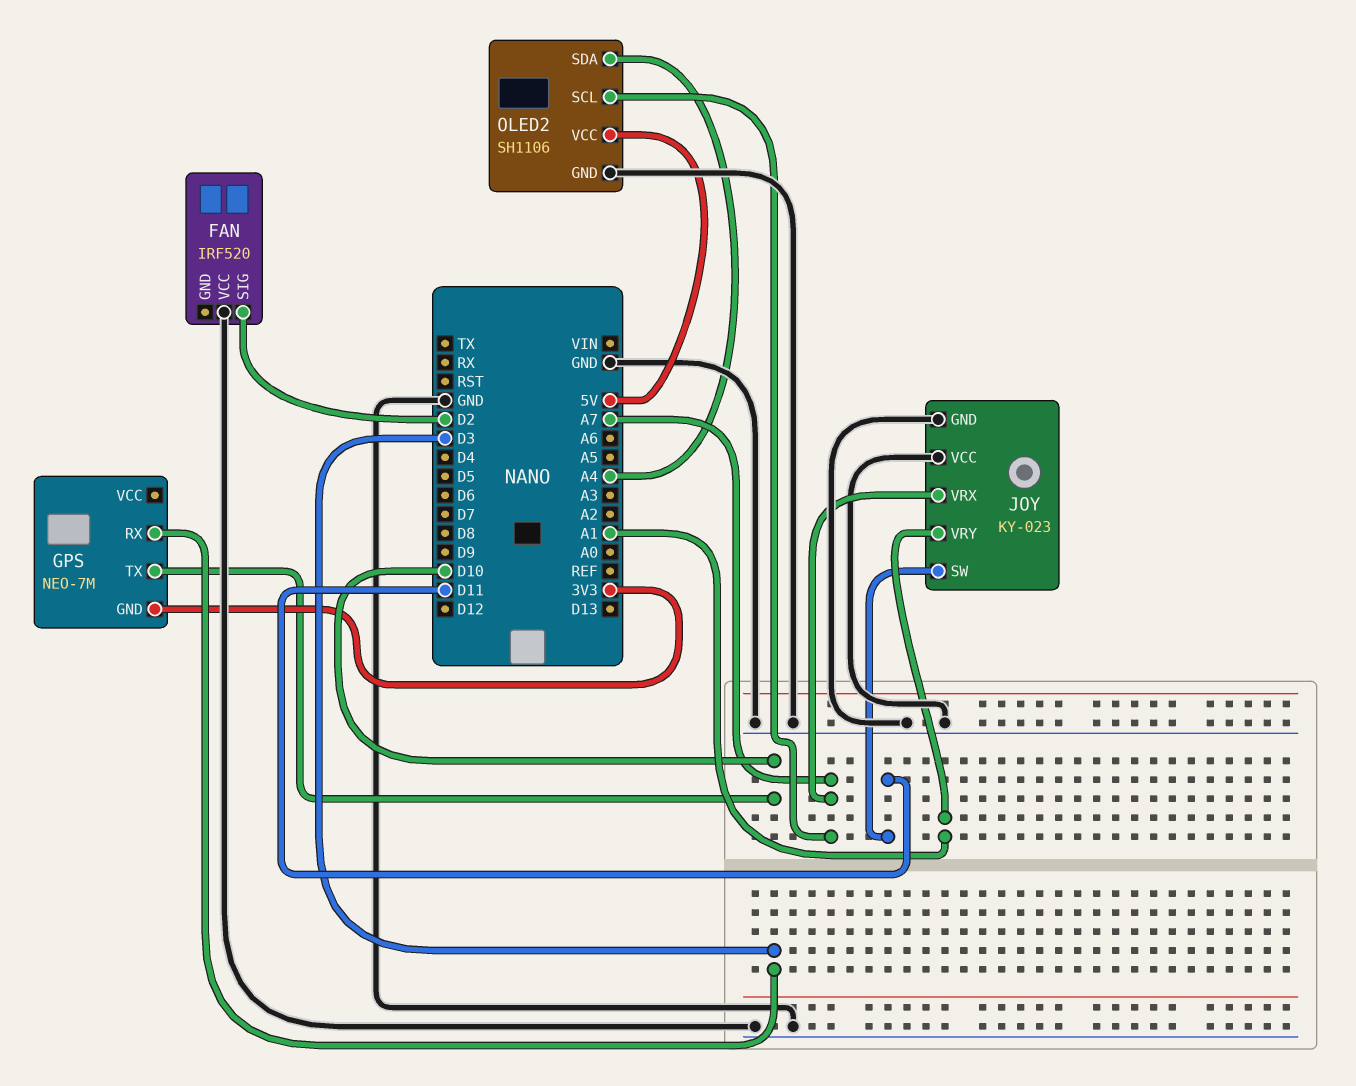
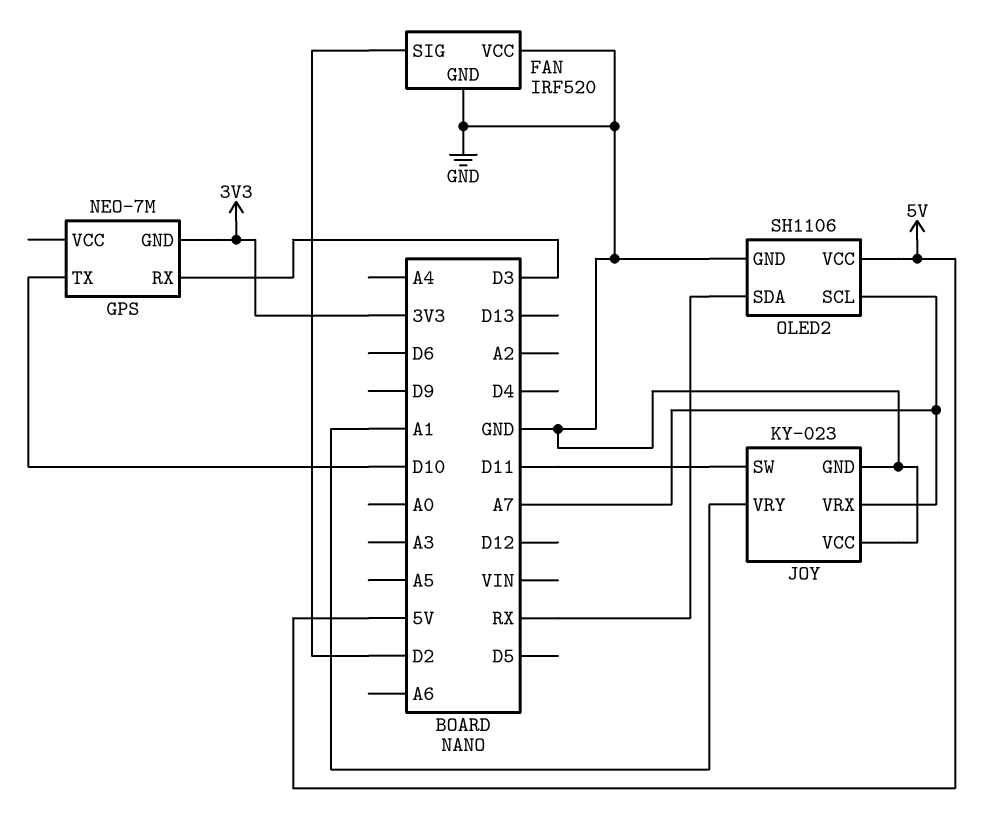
FAN pin GND: none -> GND
OLED2 pin SDA: A4 -> RX

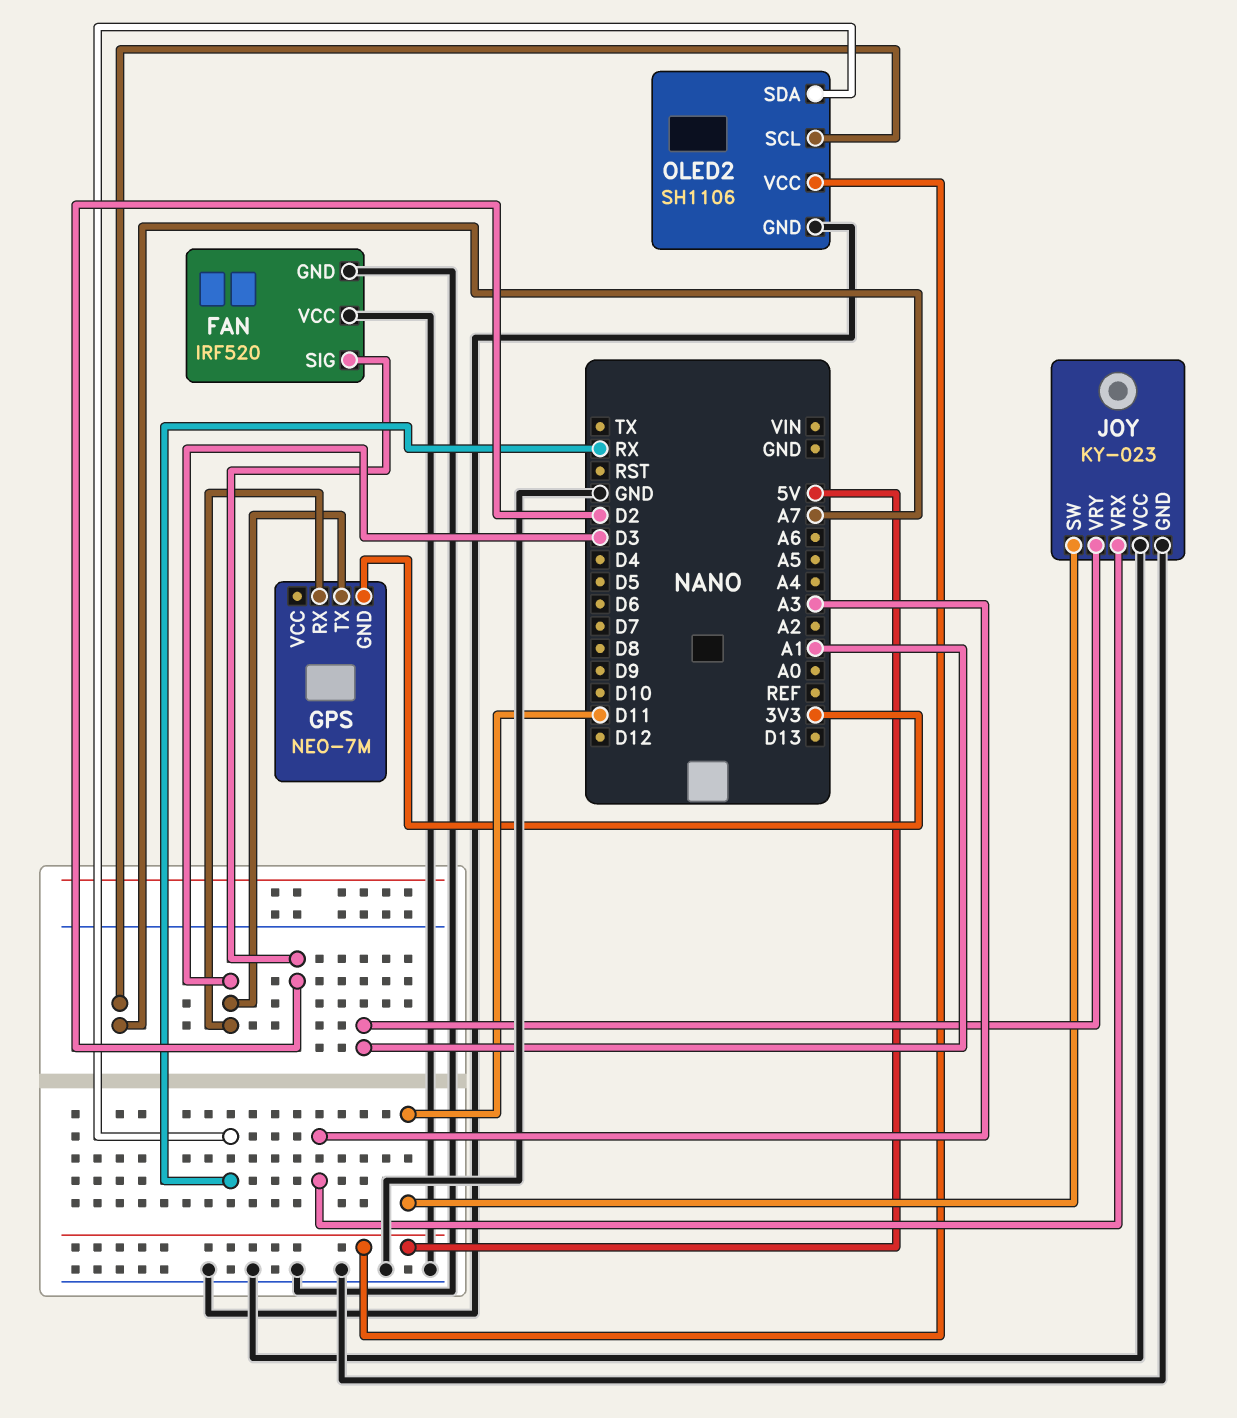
GPS pin TX: D10 -> D3
JOY pin VRX: A7 -> A3

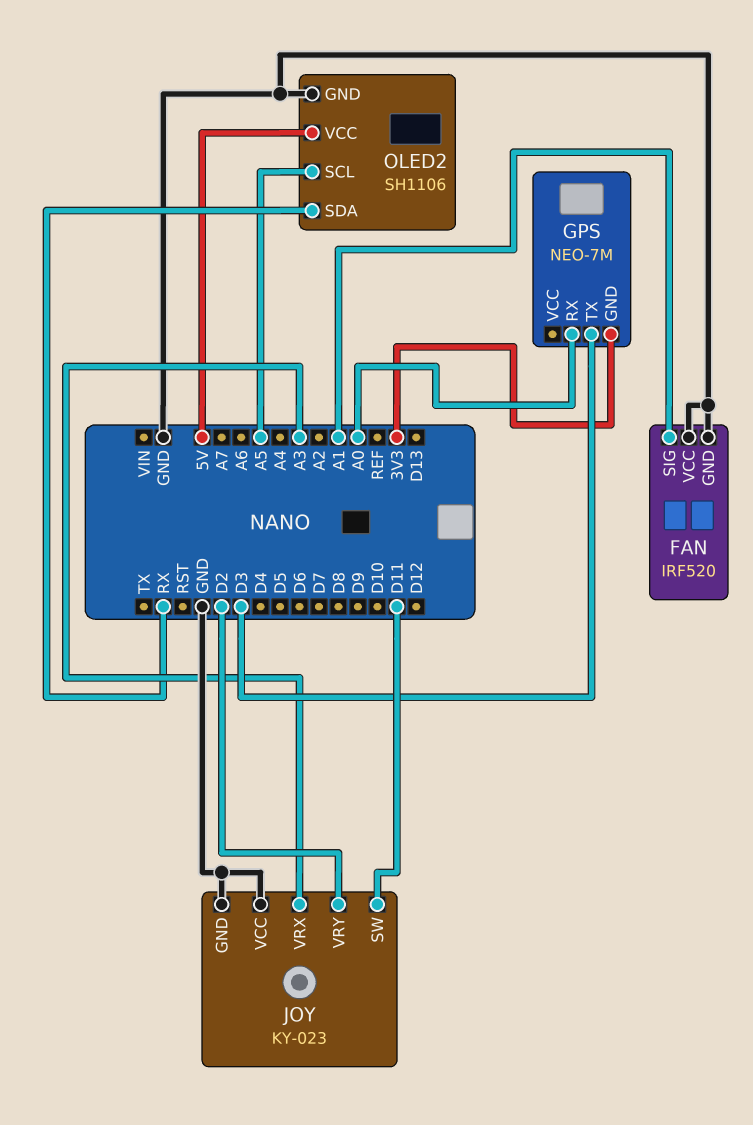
FAN pin SIG: D2 -> A1
GPS pin RX: D3 -> A0
JOY pin VRY: A1 -> D2
OLED2 pin SCL: A7 -> A5

